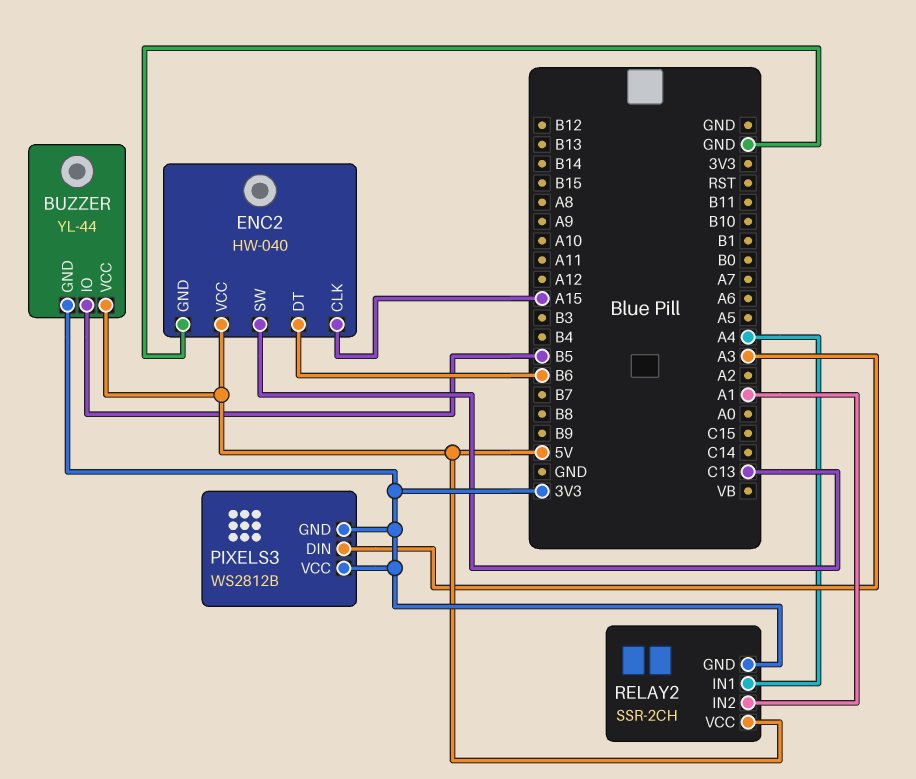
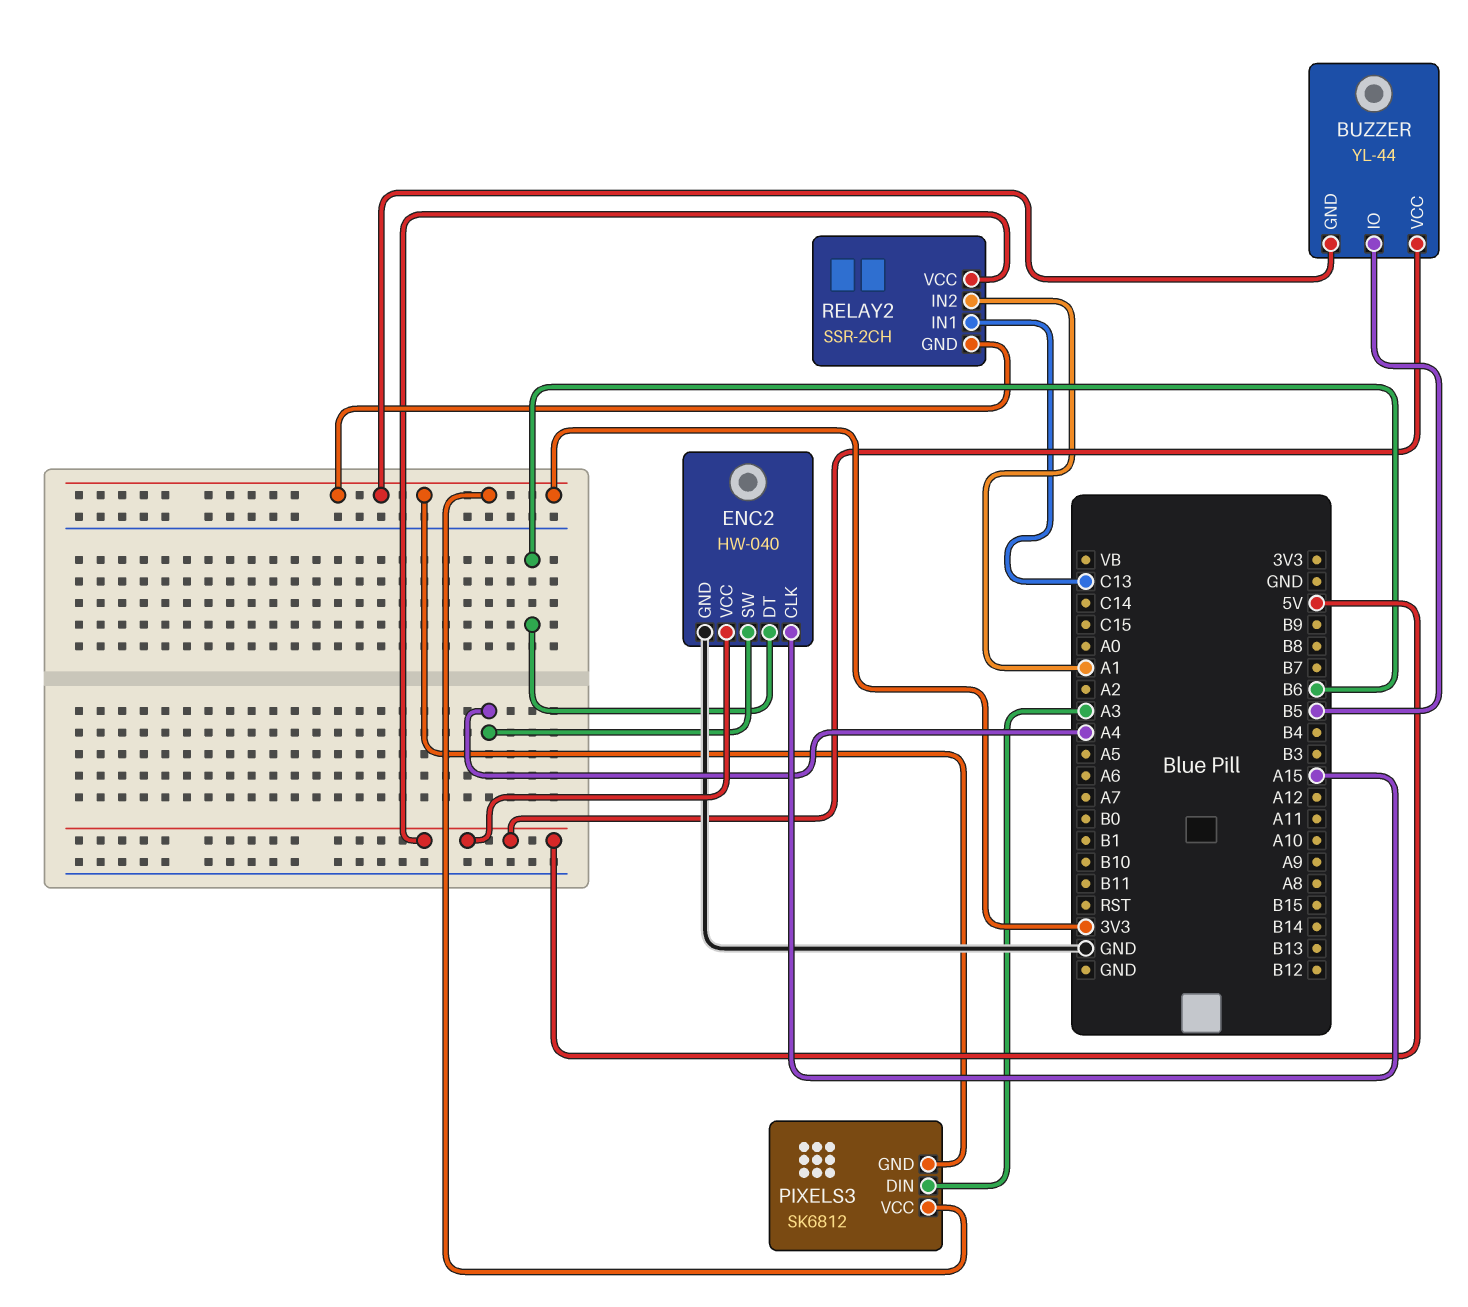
ENC2 pin SW: C13 -> A4
PIXELS3: WS2812B -> SK6812
RELAY2 pin IN1: A4 -> C13

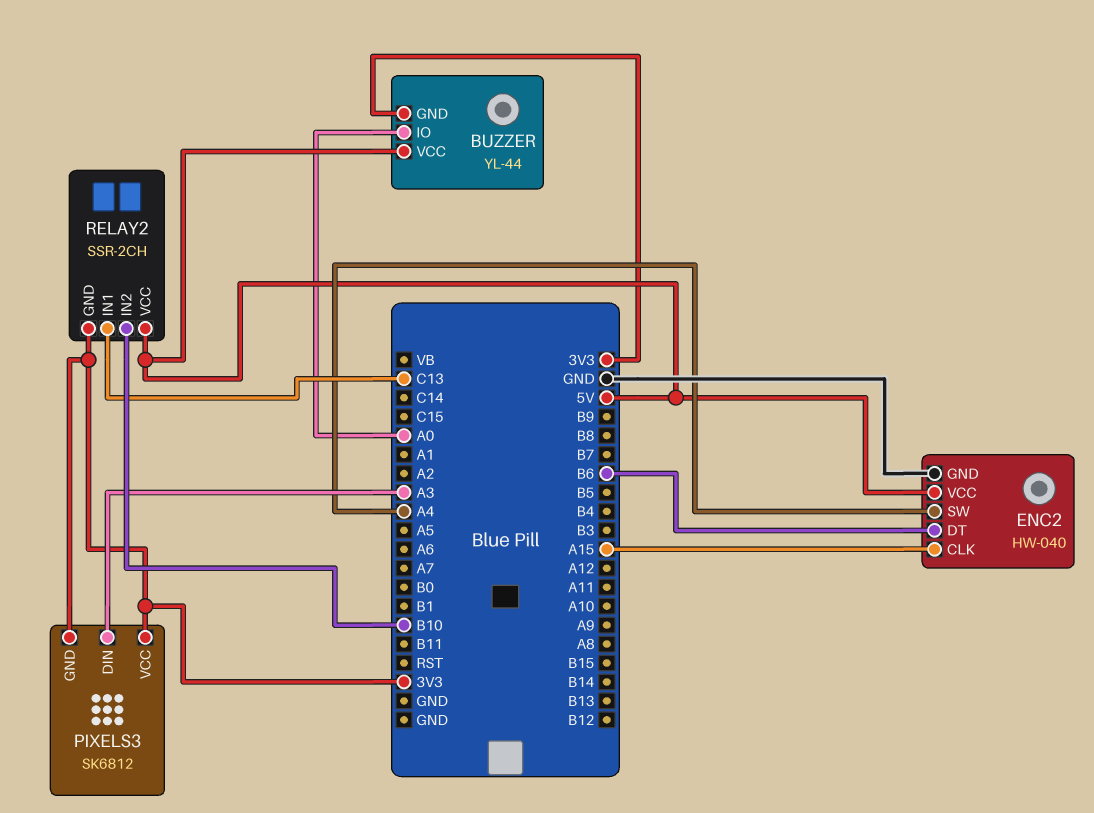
BUZZER pin IO: B5 -> A0
RELAY2 pin IN2: A1 -> B10

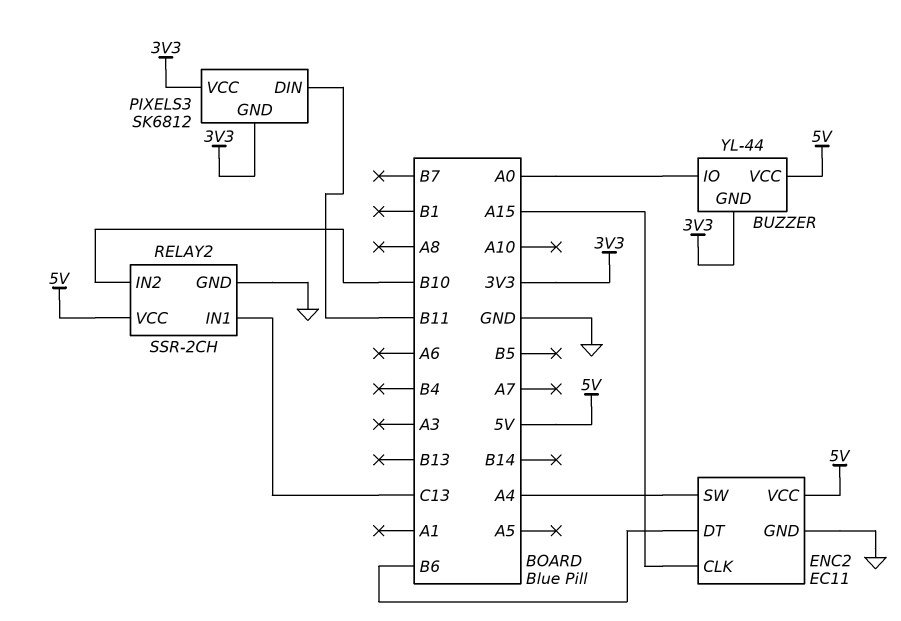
ENC2: HW-040 -> EC11
PIXELS3 pin DIN: A3 -> B11
RELAY2 pin GND: 3V3 -> GND

